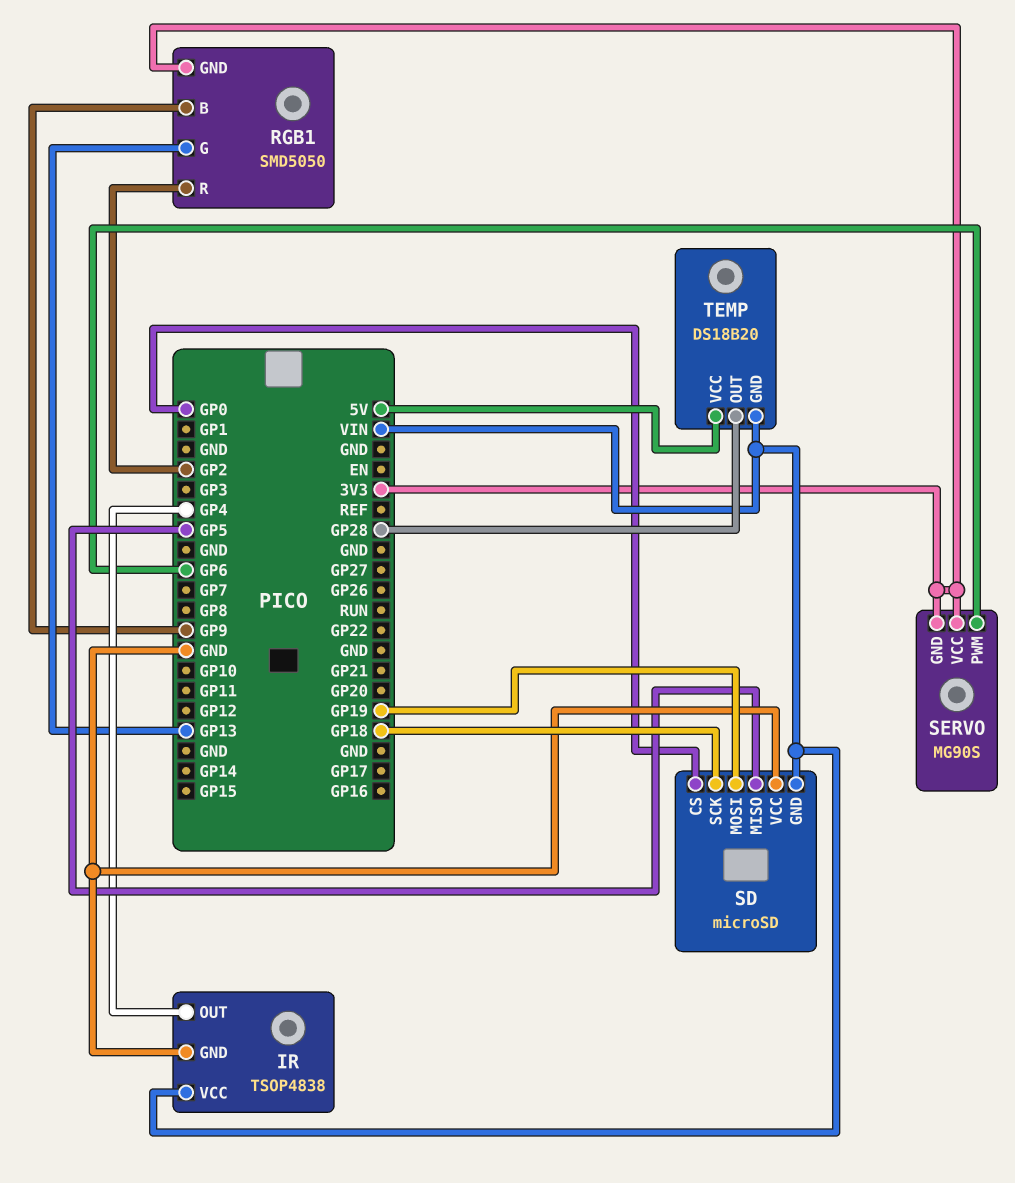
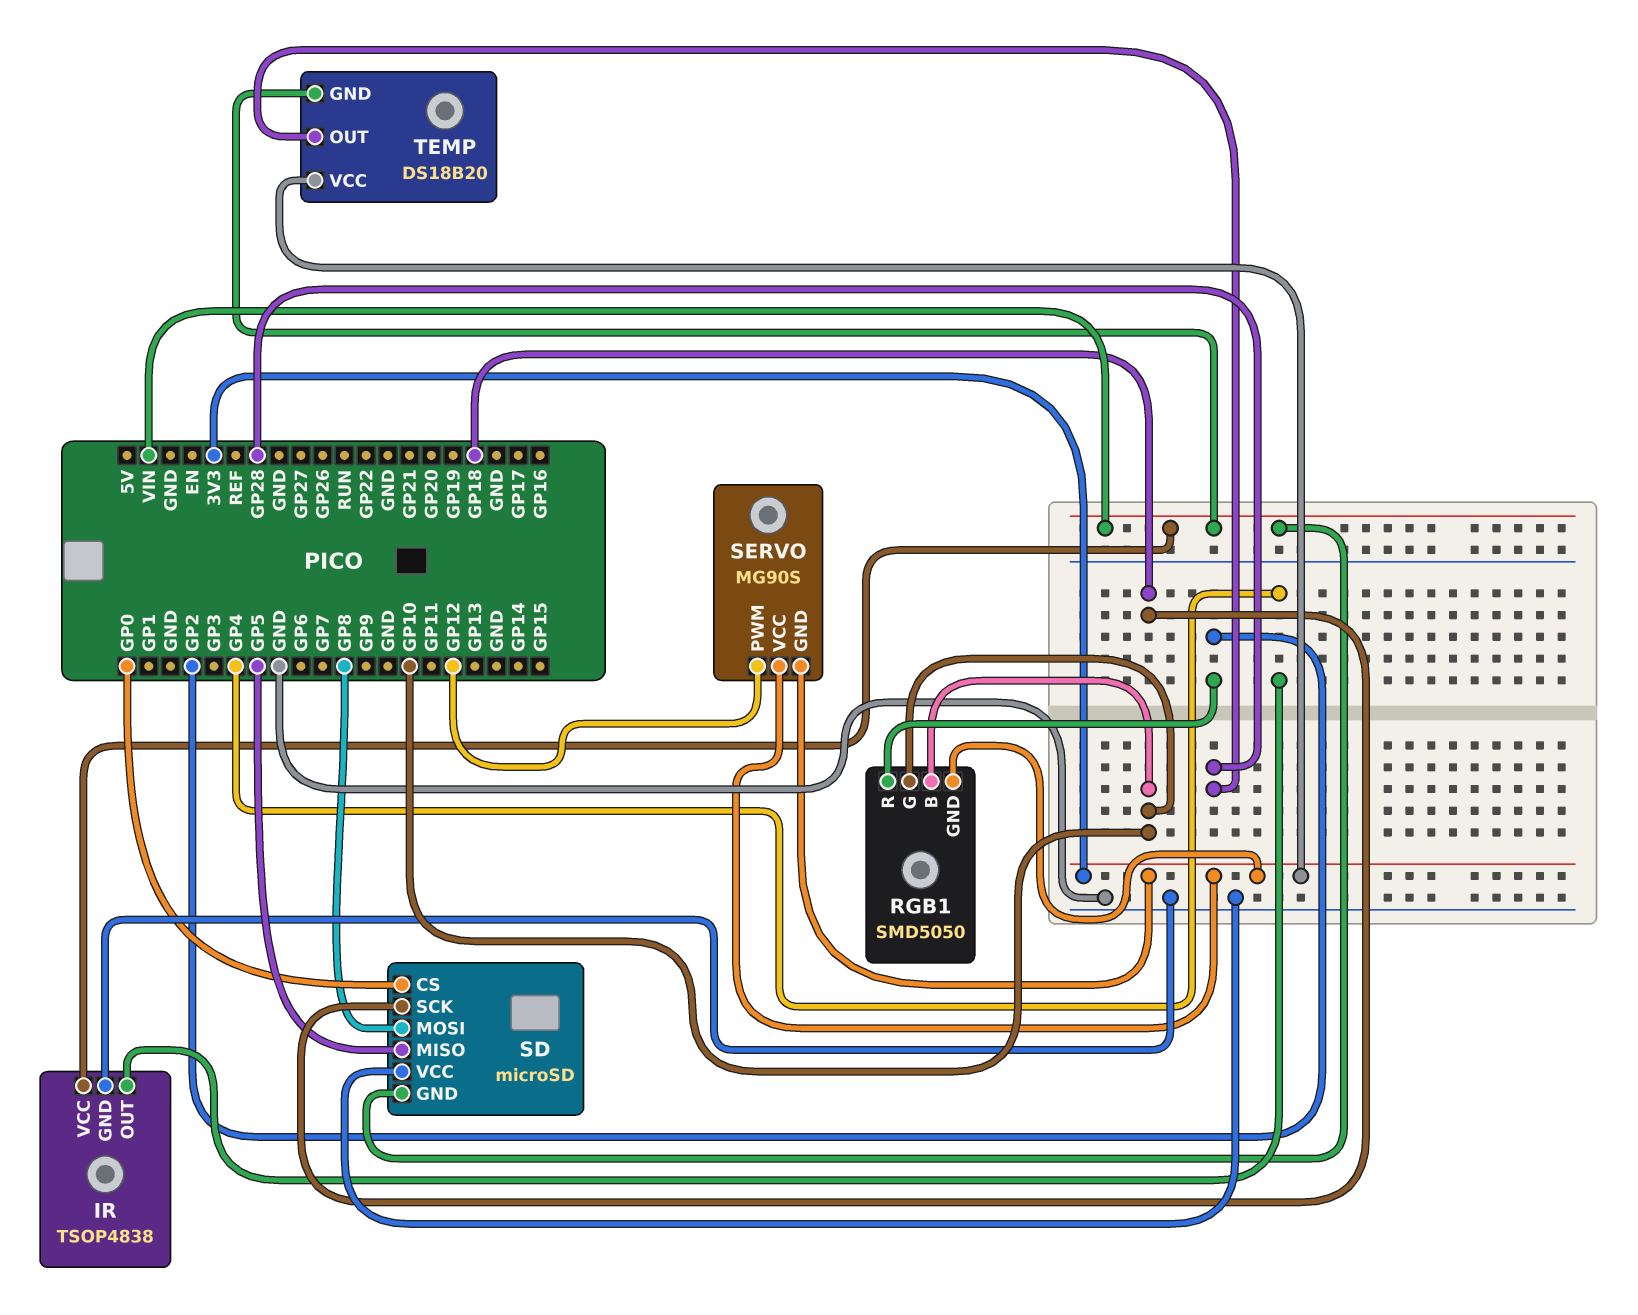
RGB1 pin B: GP9 -> GP10
RGB1 pin G: GP13 -> GP10
SD pin MOSI: GP19 -> GP8
SERVO pin PWM: GP6 -> GP12
TEMP pin VCC: 5V -> 3V3

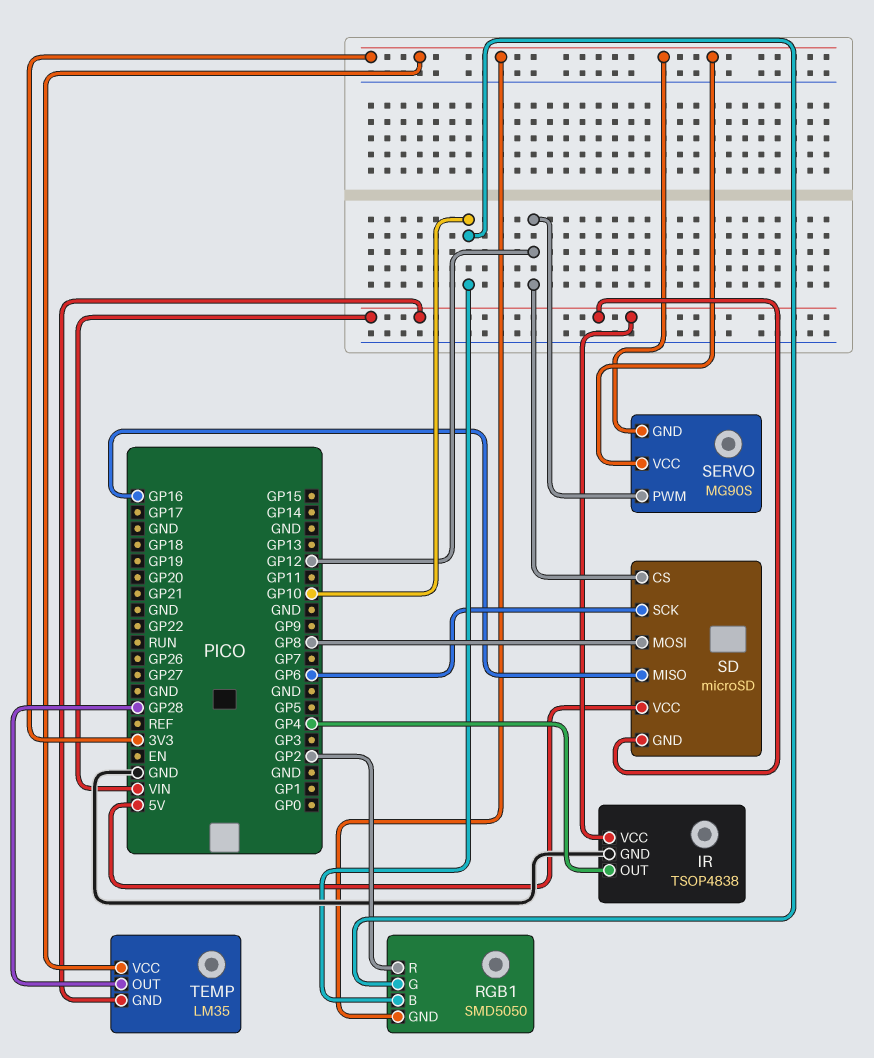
SD pin CS: GP0 -> GP12
SD pin MISO: GP5 -> GP16
SD pin SCK: GP18 -> GP6
SD pin VCC: GND -> 5V
TEMP: DS18B20 -> LM35

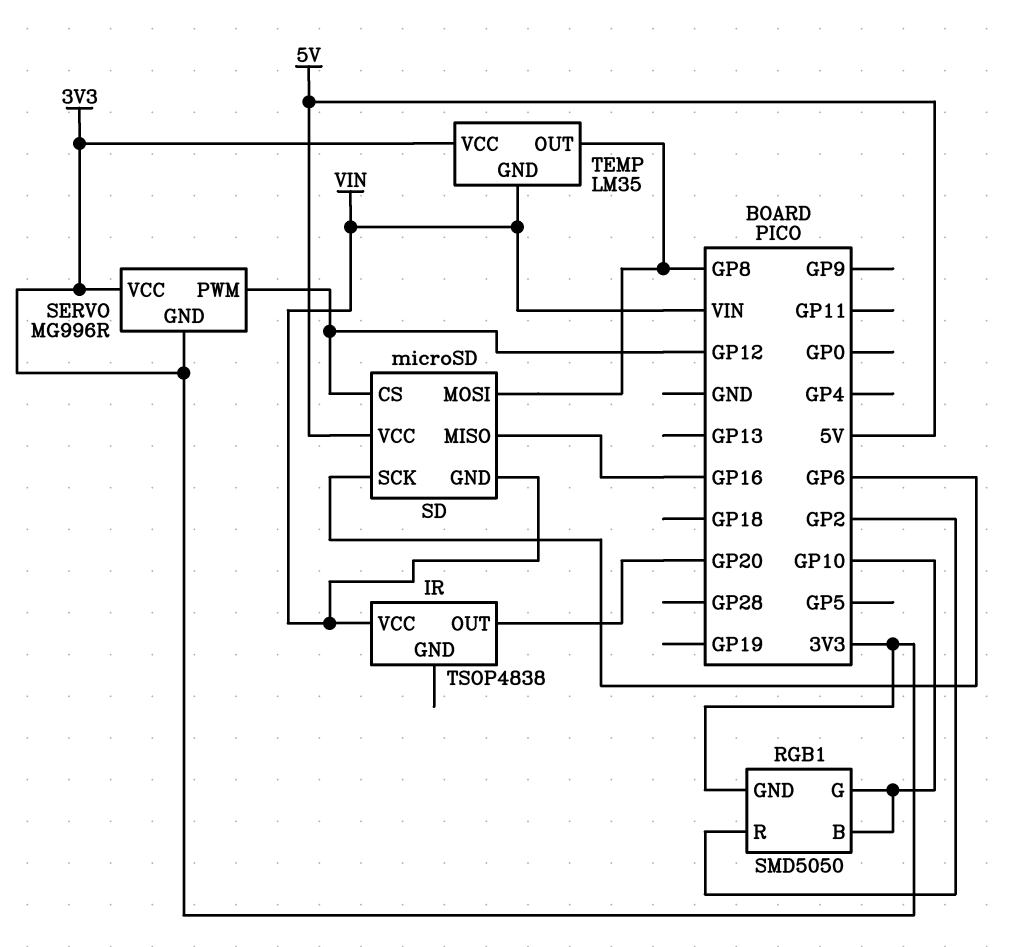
IR pin GND: GND -> none
IR pin OUT: GP4 -> GP20
SERVO: MG90S -> MG996R
TEMP pin OUT: GP28 -> GP8

